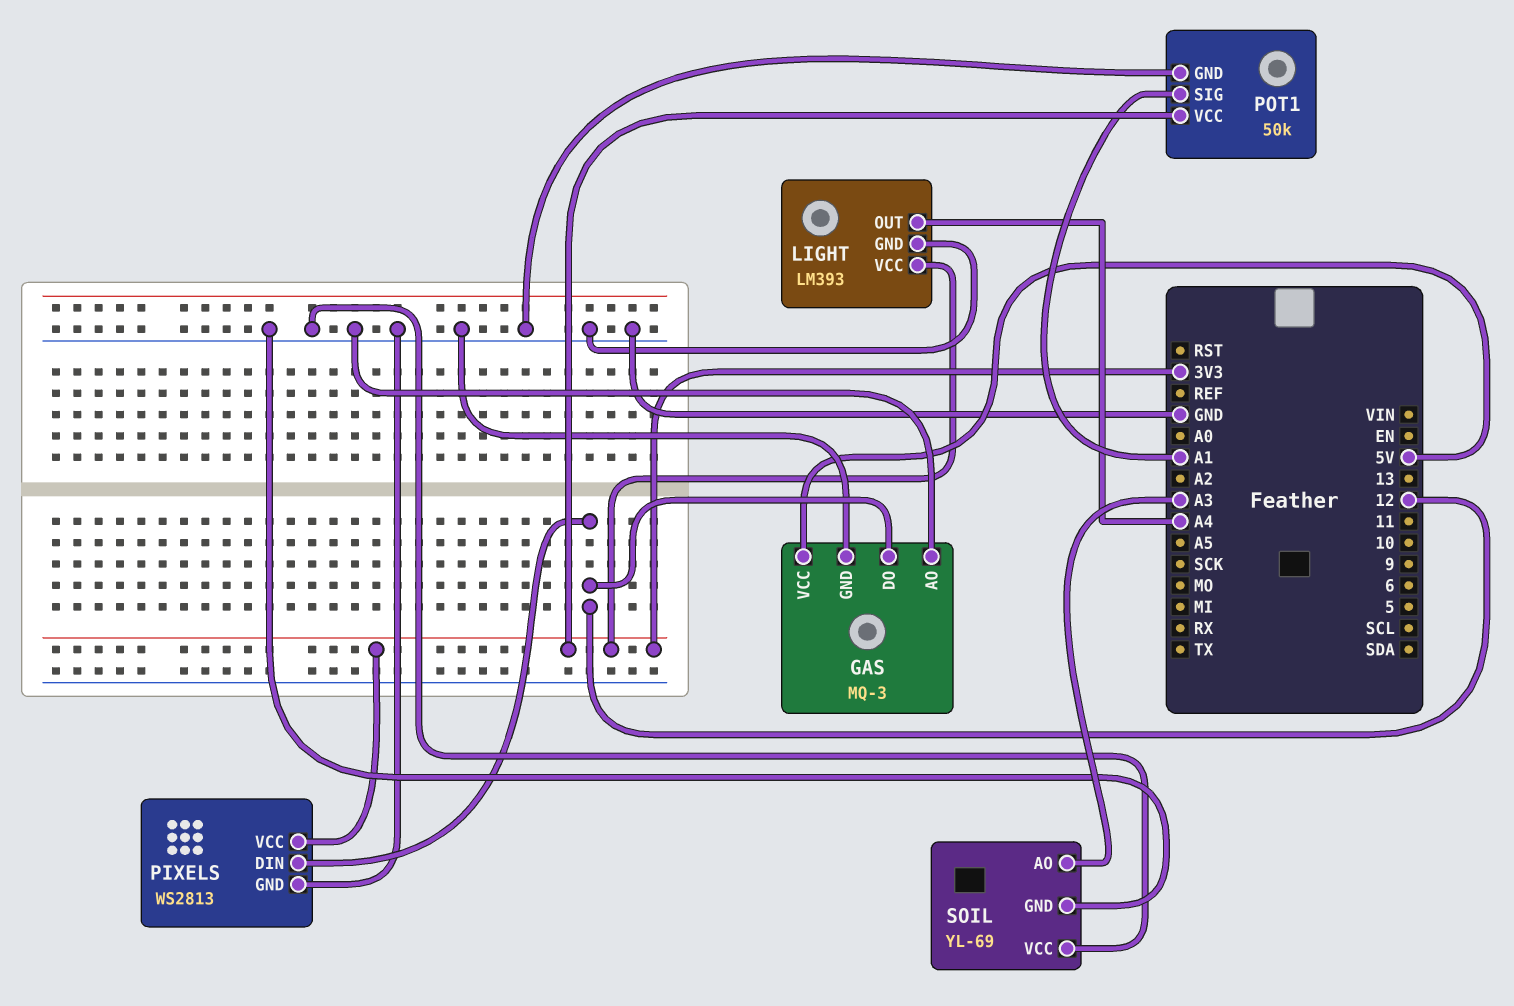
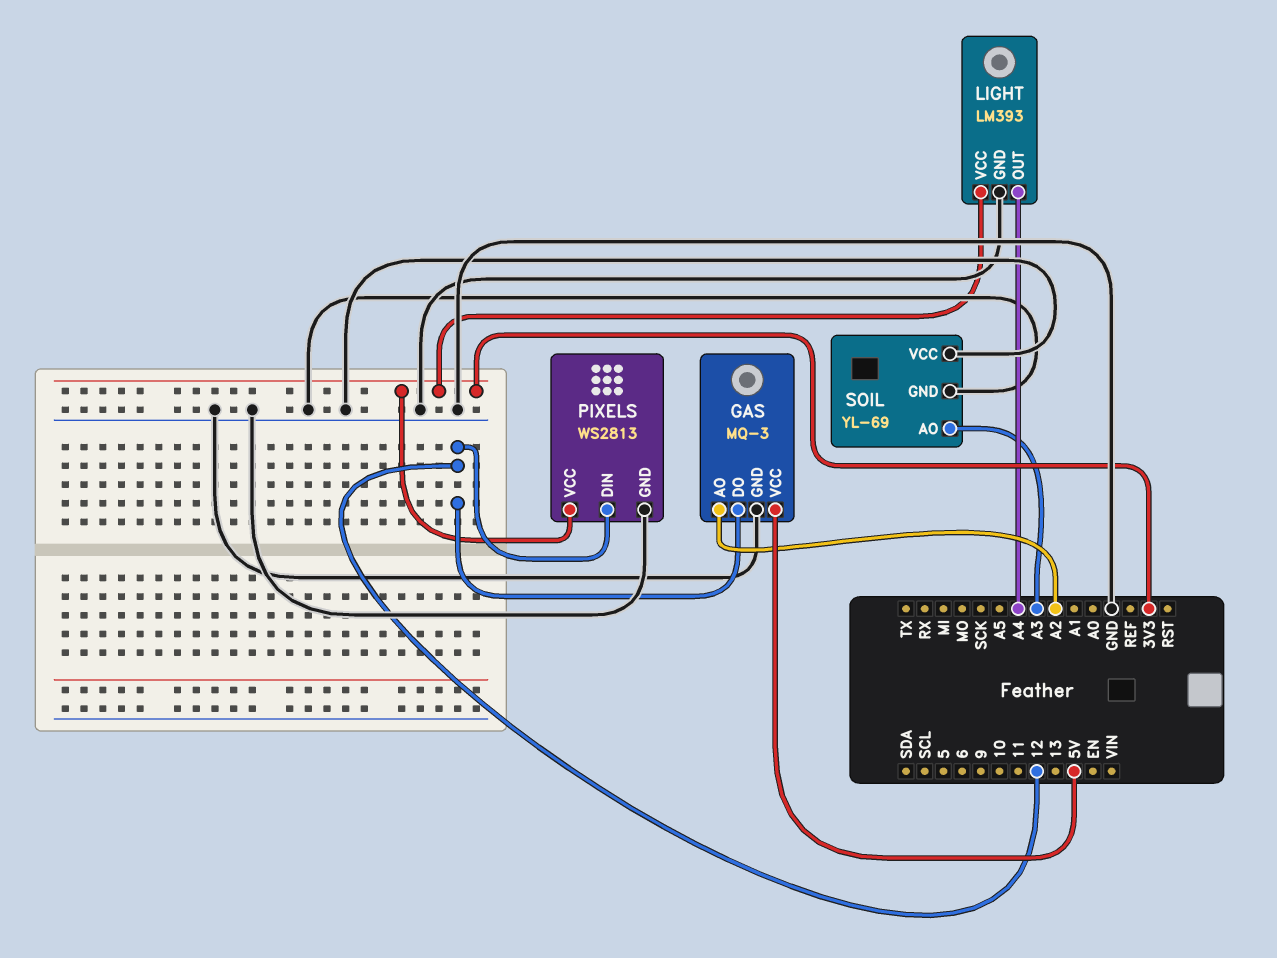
GAS pin AO: GND -> A2
POT1: 50k -> none
POT1 pin GND: GND -> none
POT1 pin SIG: A1 -> none
POT1 pin VCC: 3V3 -> none

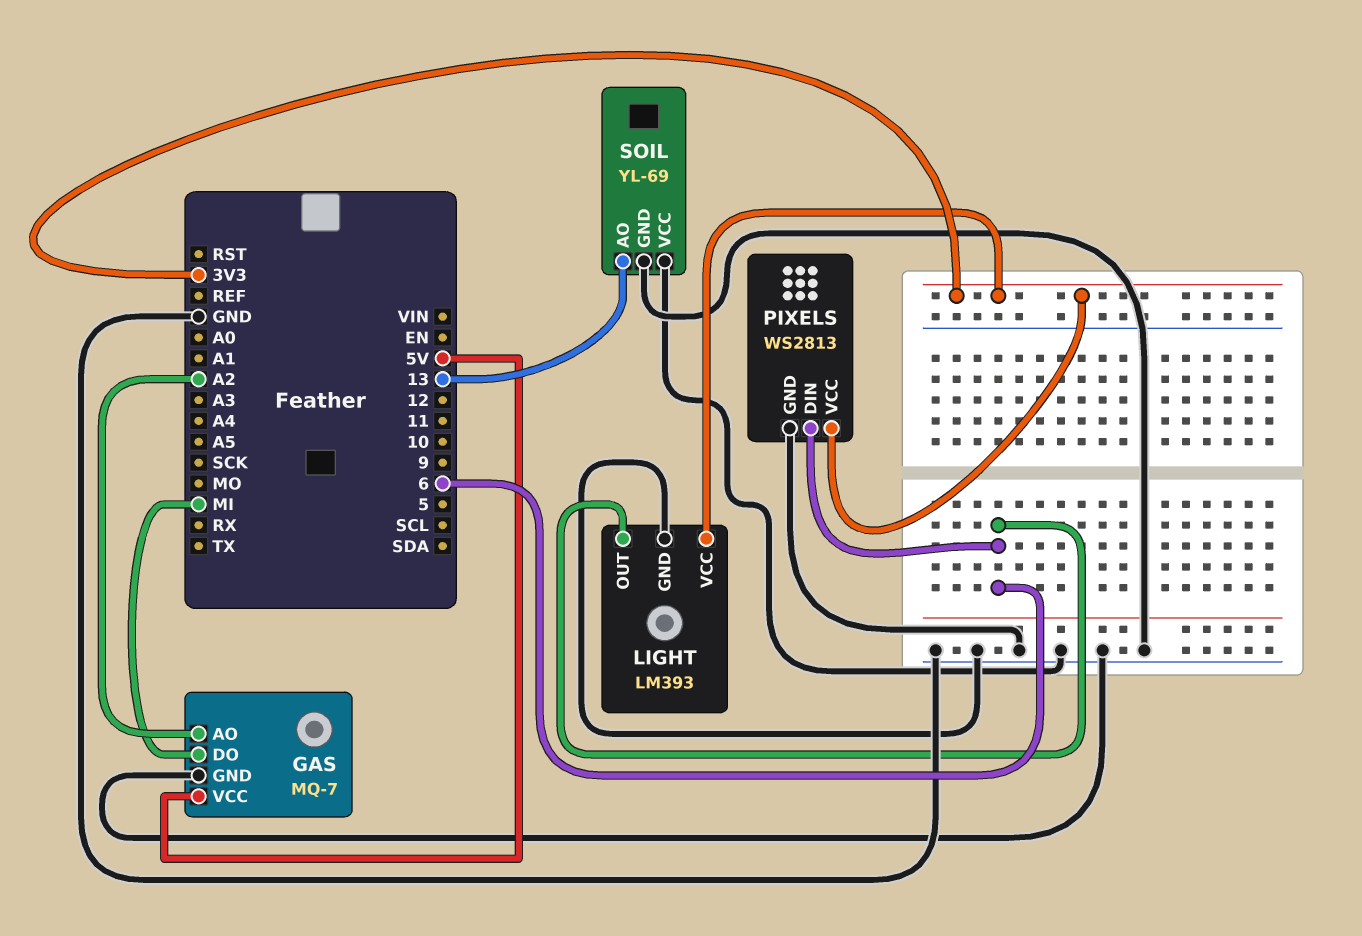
GAS: MQ-3 -> MQ-7
GAS pin DO: 12 -> MI
LIGHT pin OUT: A4 -> 6
PIXELS pin DIN: 12 -> 6
SOIL pin AO: A3 -> 13

